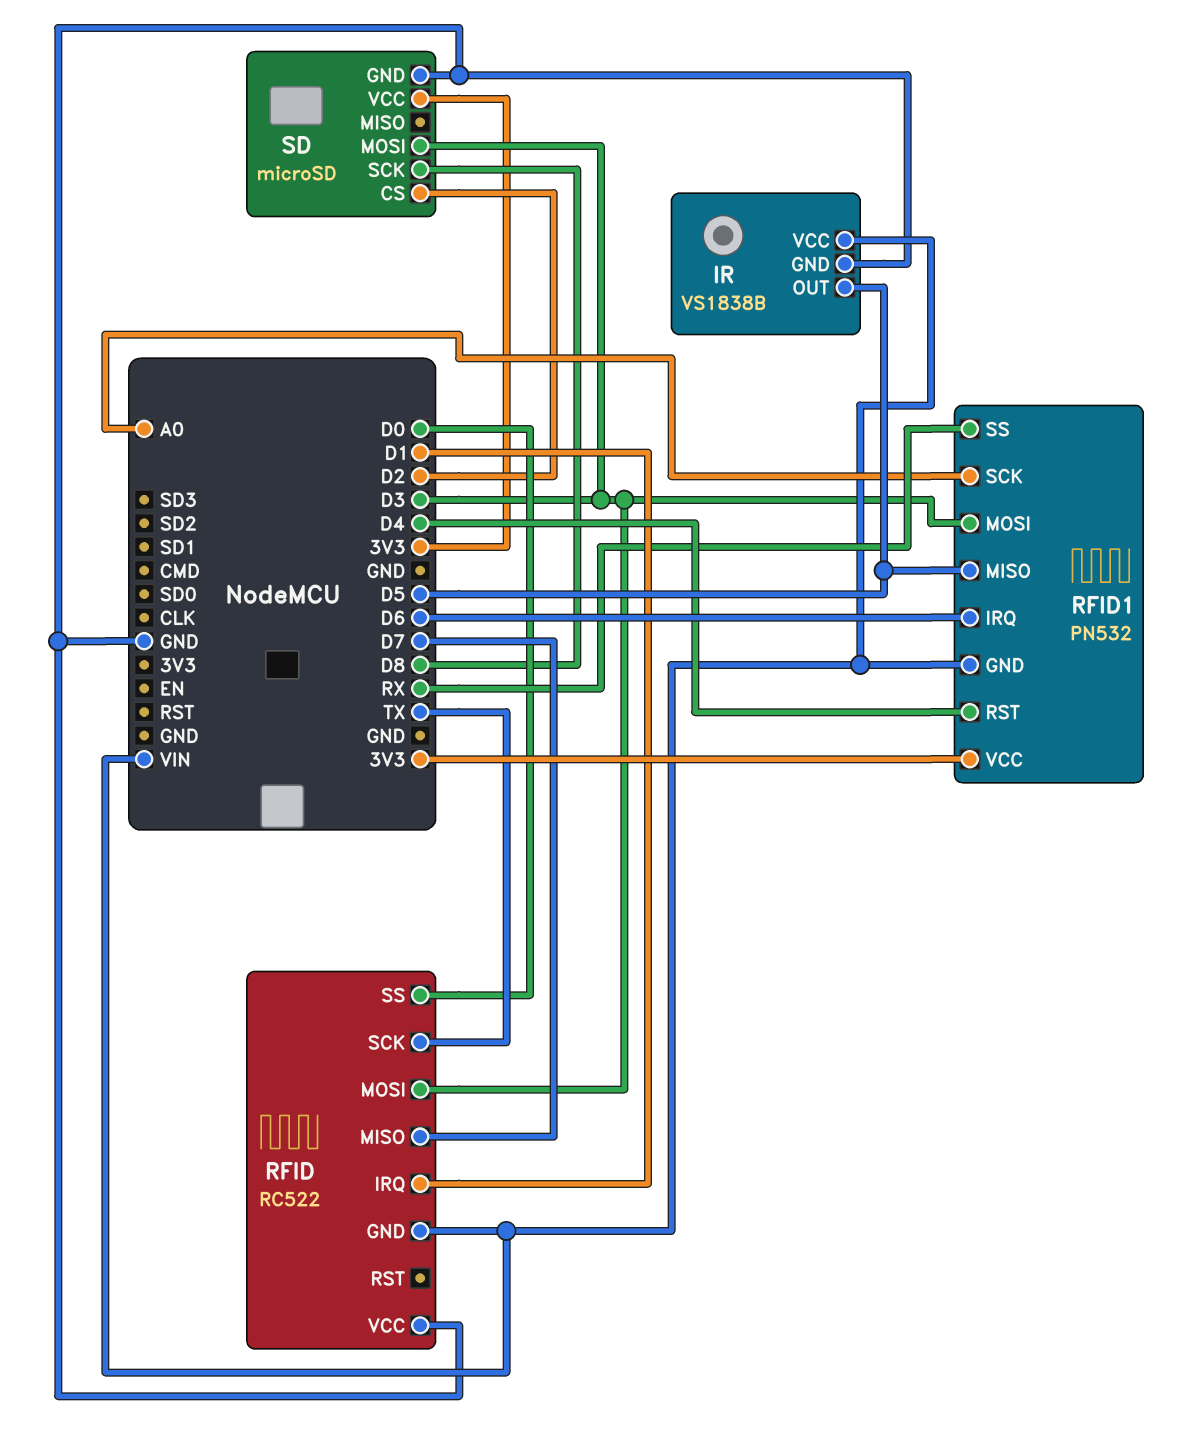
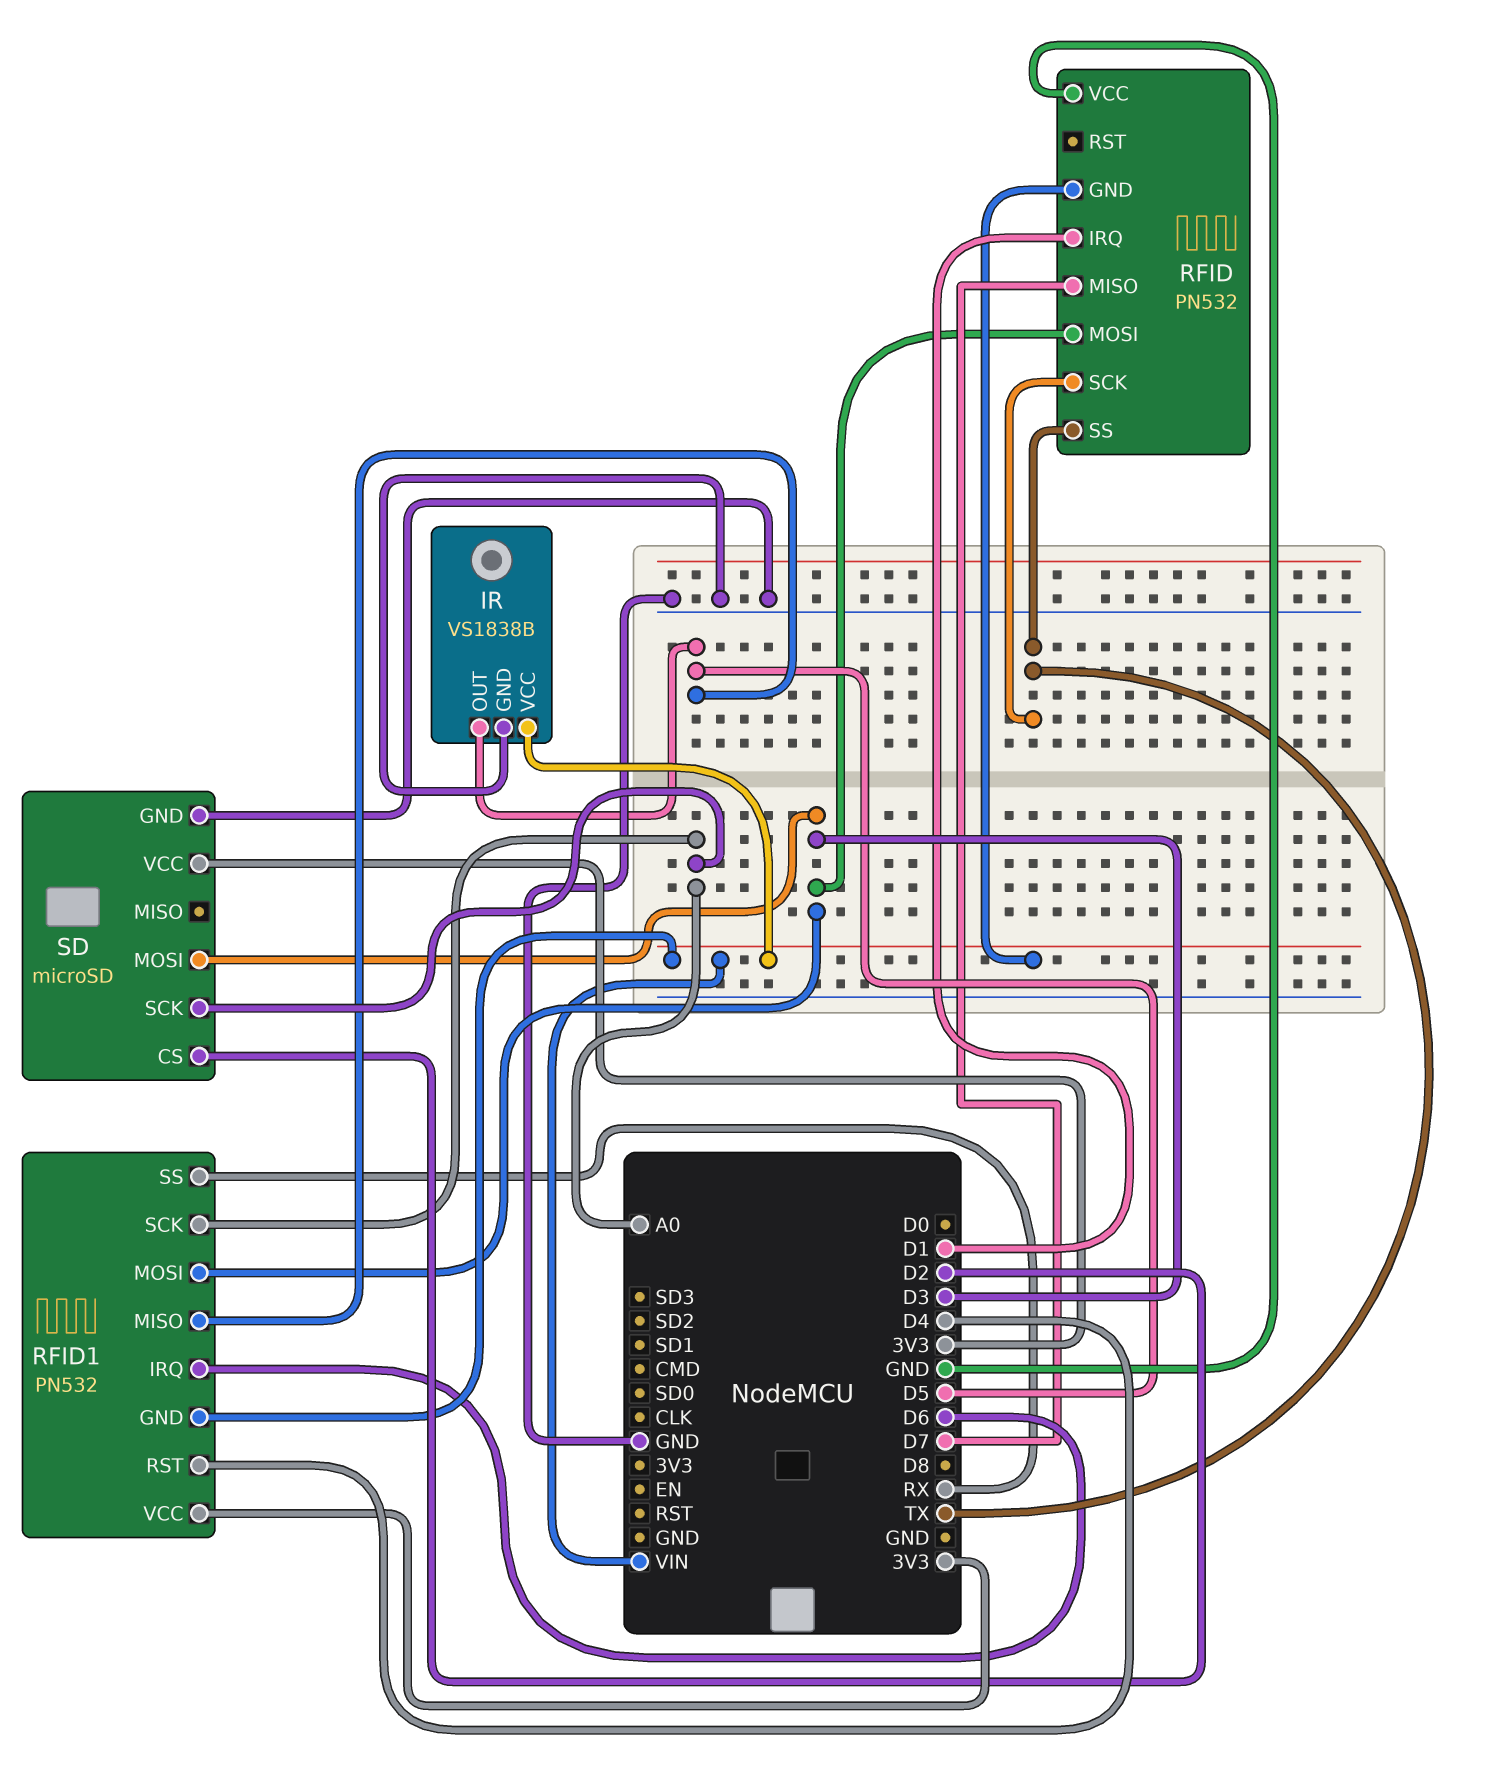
RFID: RC522 -> PN532
RFID pin SS: D0 -> TX
SD pin SCK: D8 -> A0

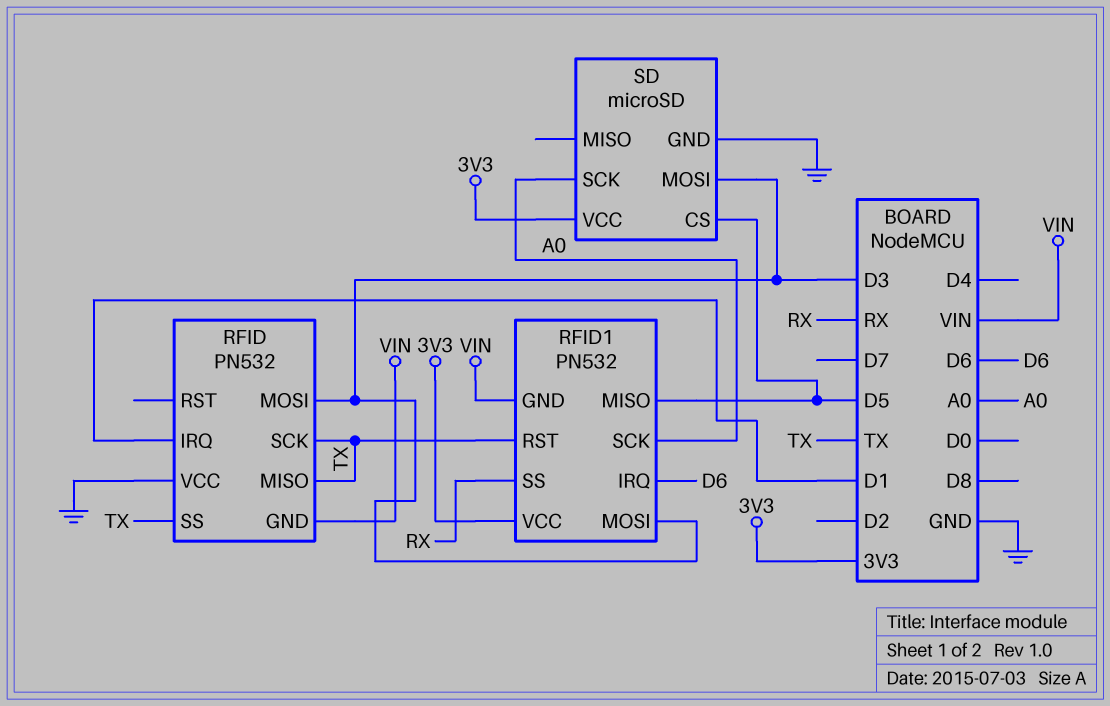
IR: VS1838B -> none
IR pin GND: GND -> none
IR pin OUT: D5 -> none
IR pin VCC: VIN -> none
RFID pin MISO: D7 -> TX
RFID1 pin RST: D4 -> TX
SD pin CS: D2 -> D5

